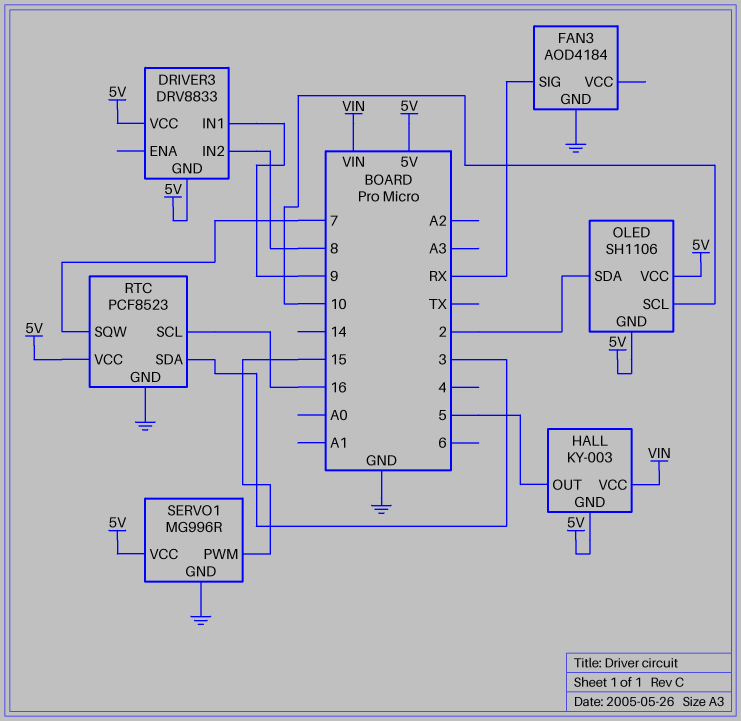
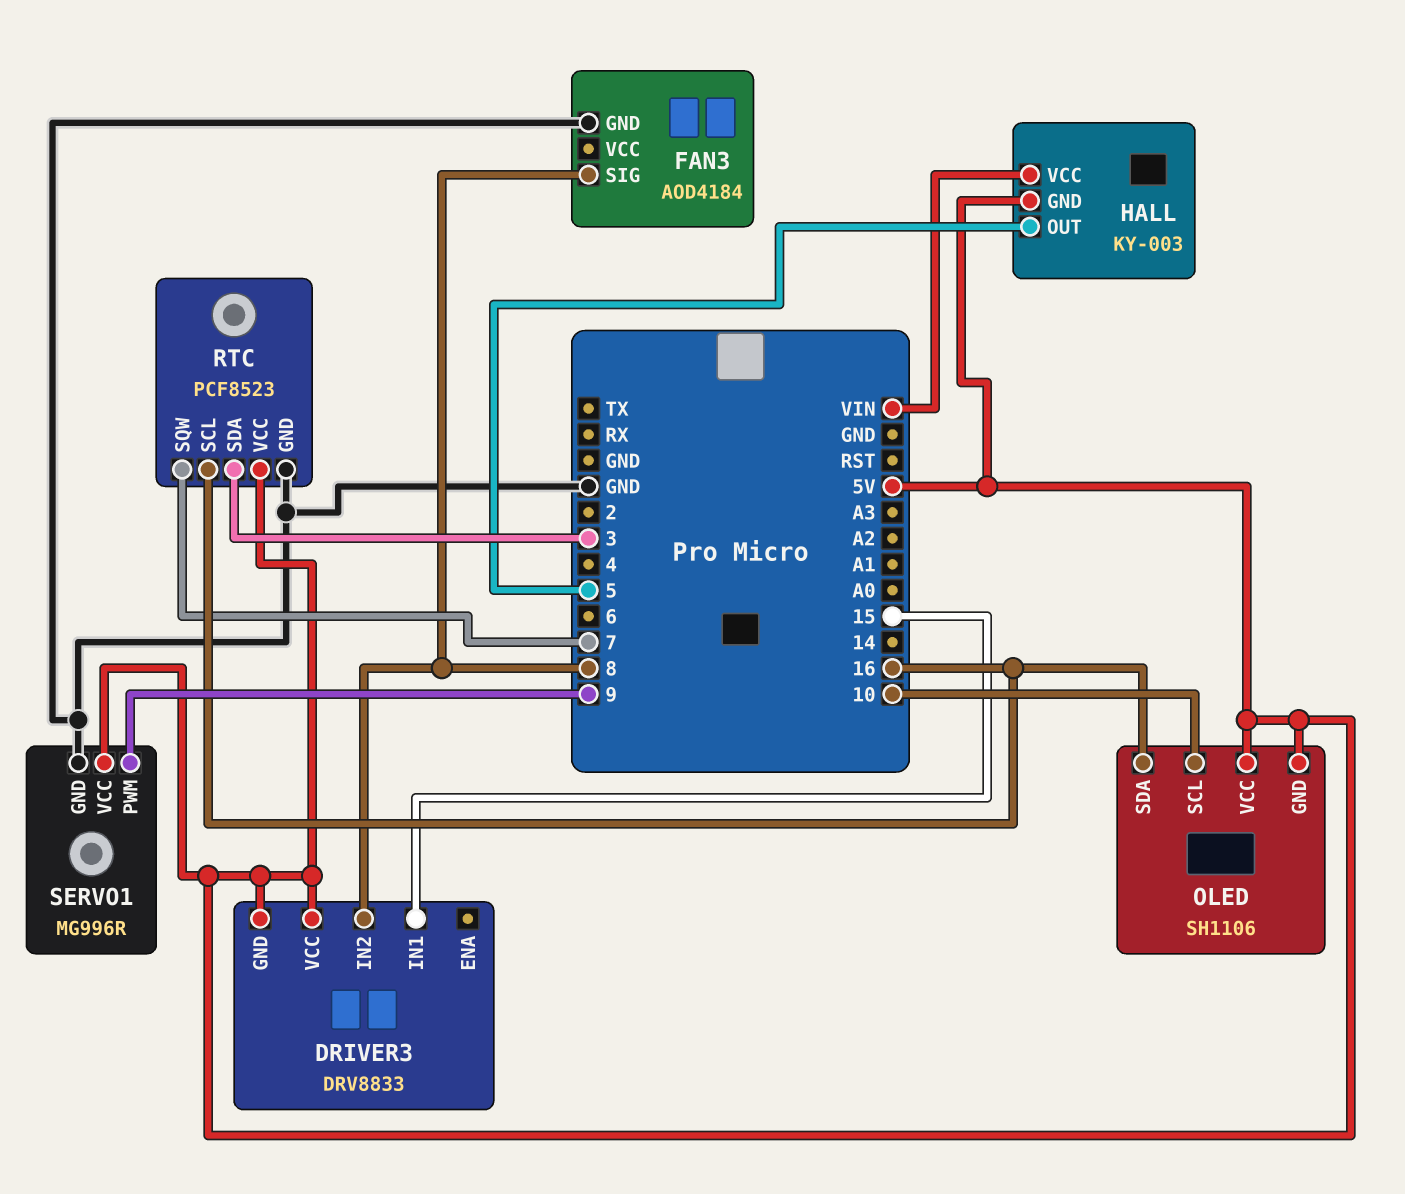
DRIVER3 pin IN1: 9 -> 15
FAN3 pin SIG: RX -> 8
OLED pin SDA: 2 -> 16
SERVO1 pin PWM: 15 -> 9

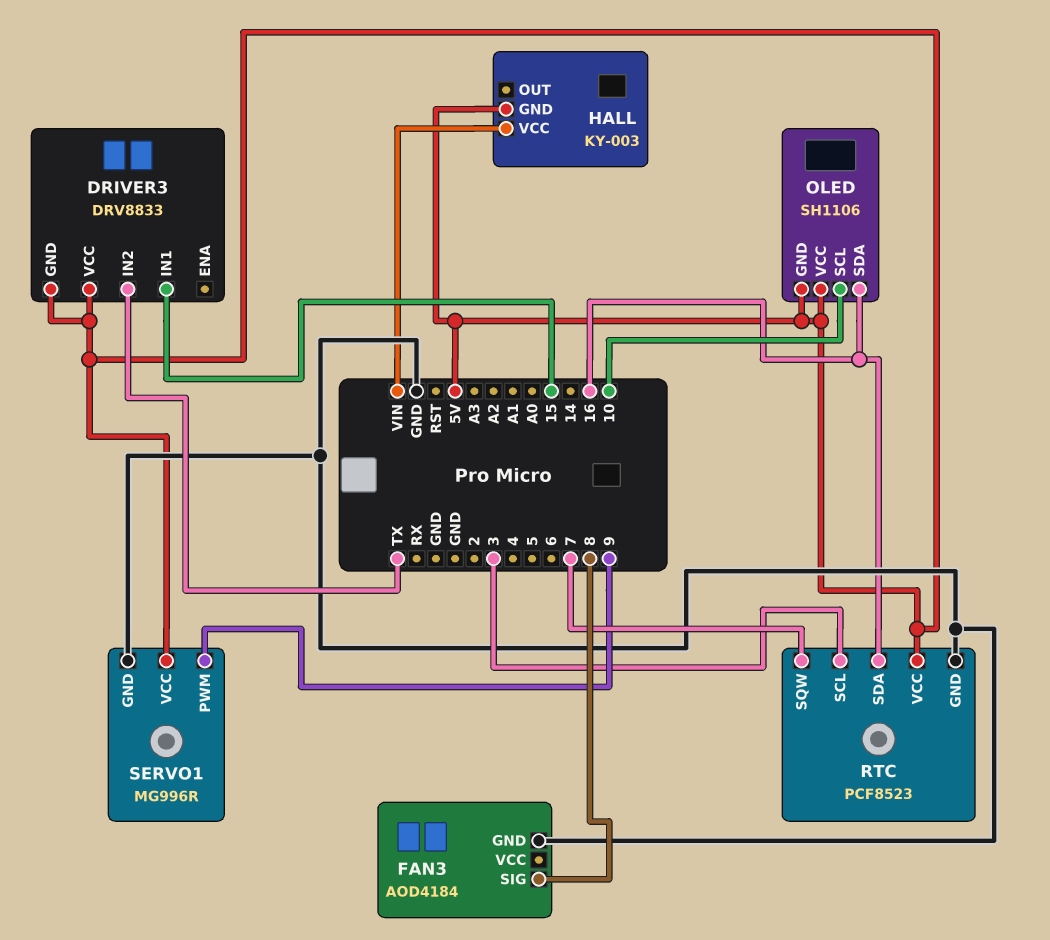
DRIVER3 pin IN2: 8 -> TX
HALL pin OUT: 5 -> none
RTC pin SCL: 16 -> 3
RTC pin SDA: 3 -> 16

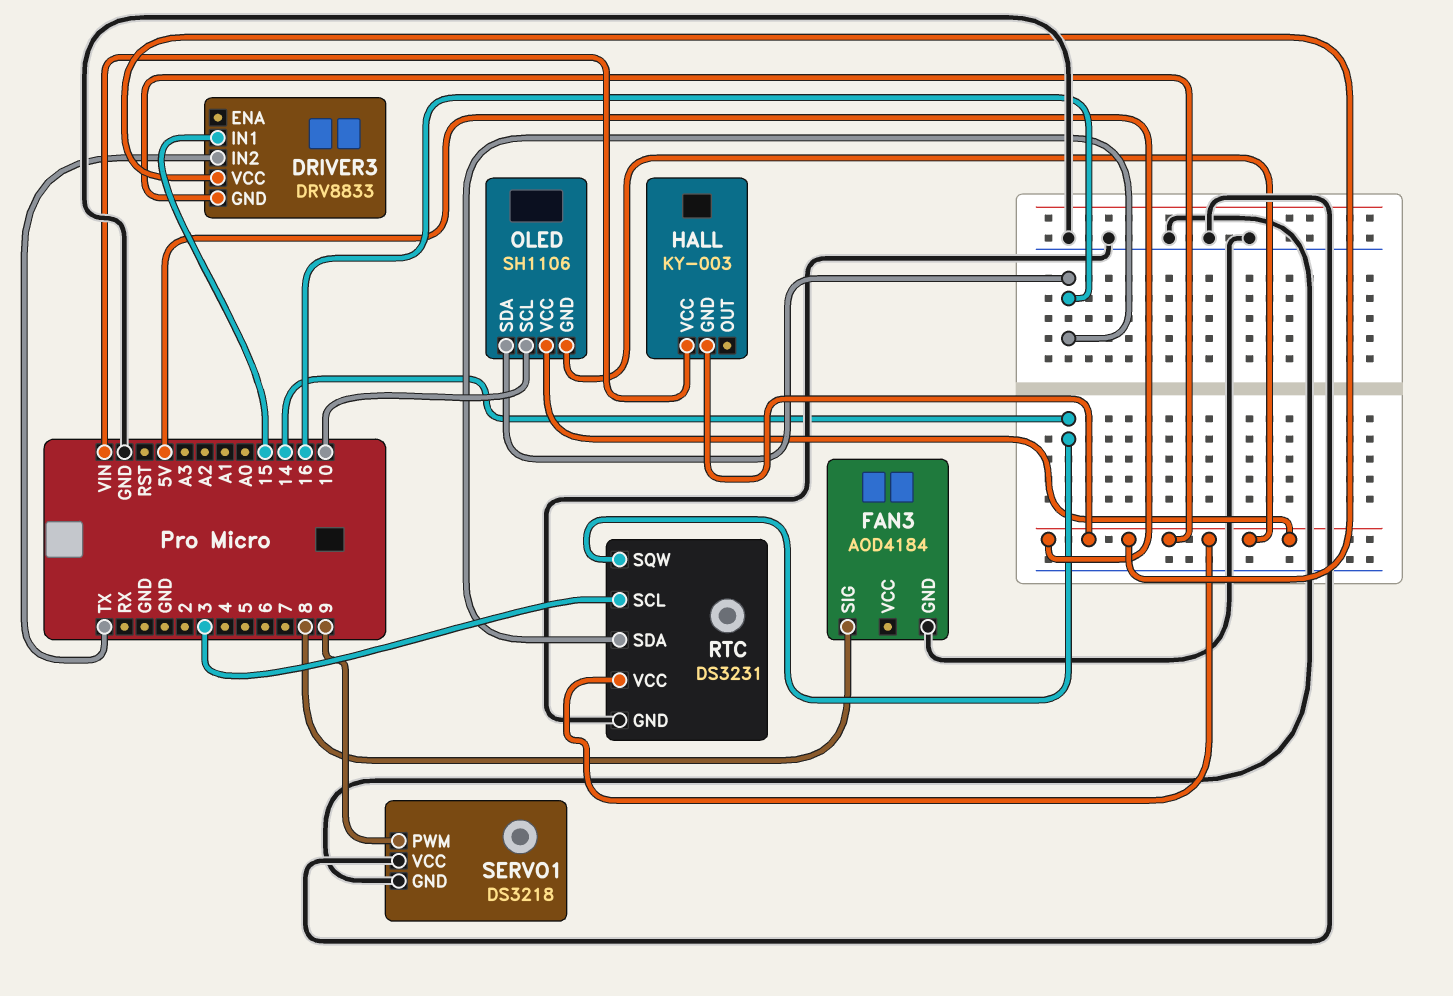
RTC: PCF8523 -> DS3231
RTC pin SQW: 7 -> 14
SERVO1: MG996R -> DS3218
SERVO1 pin VCC: 5V -> GND

